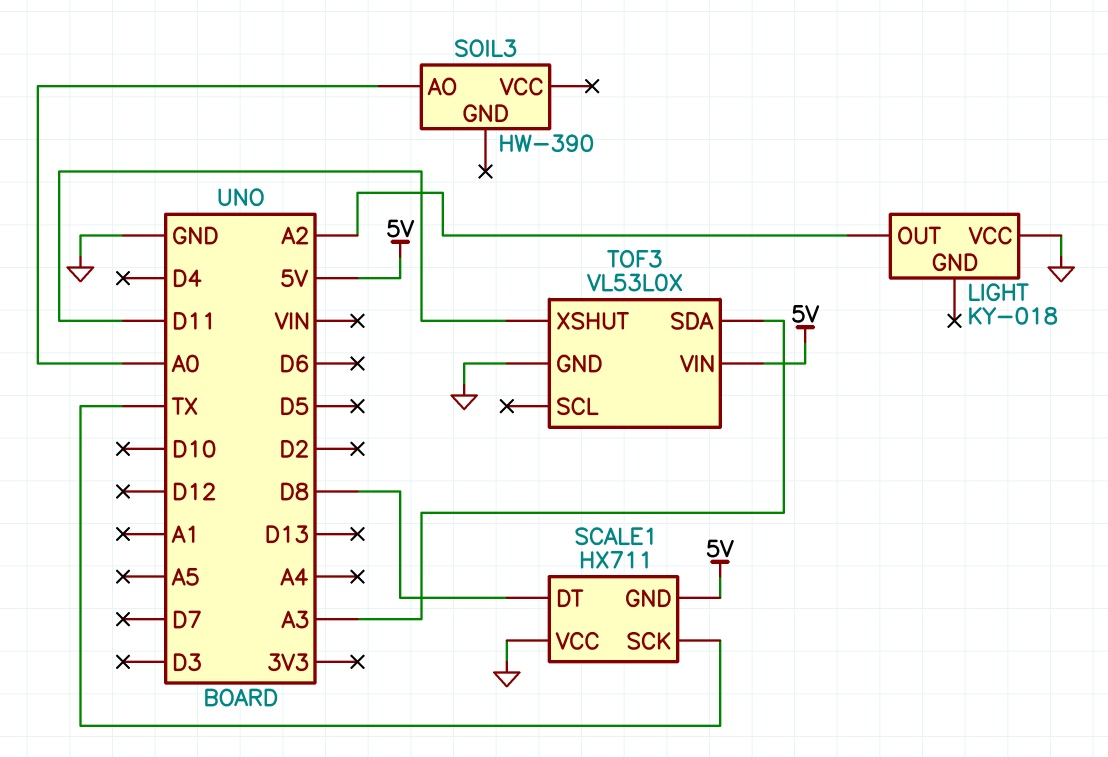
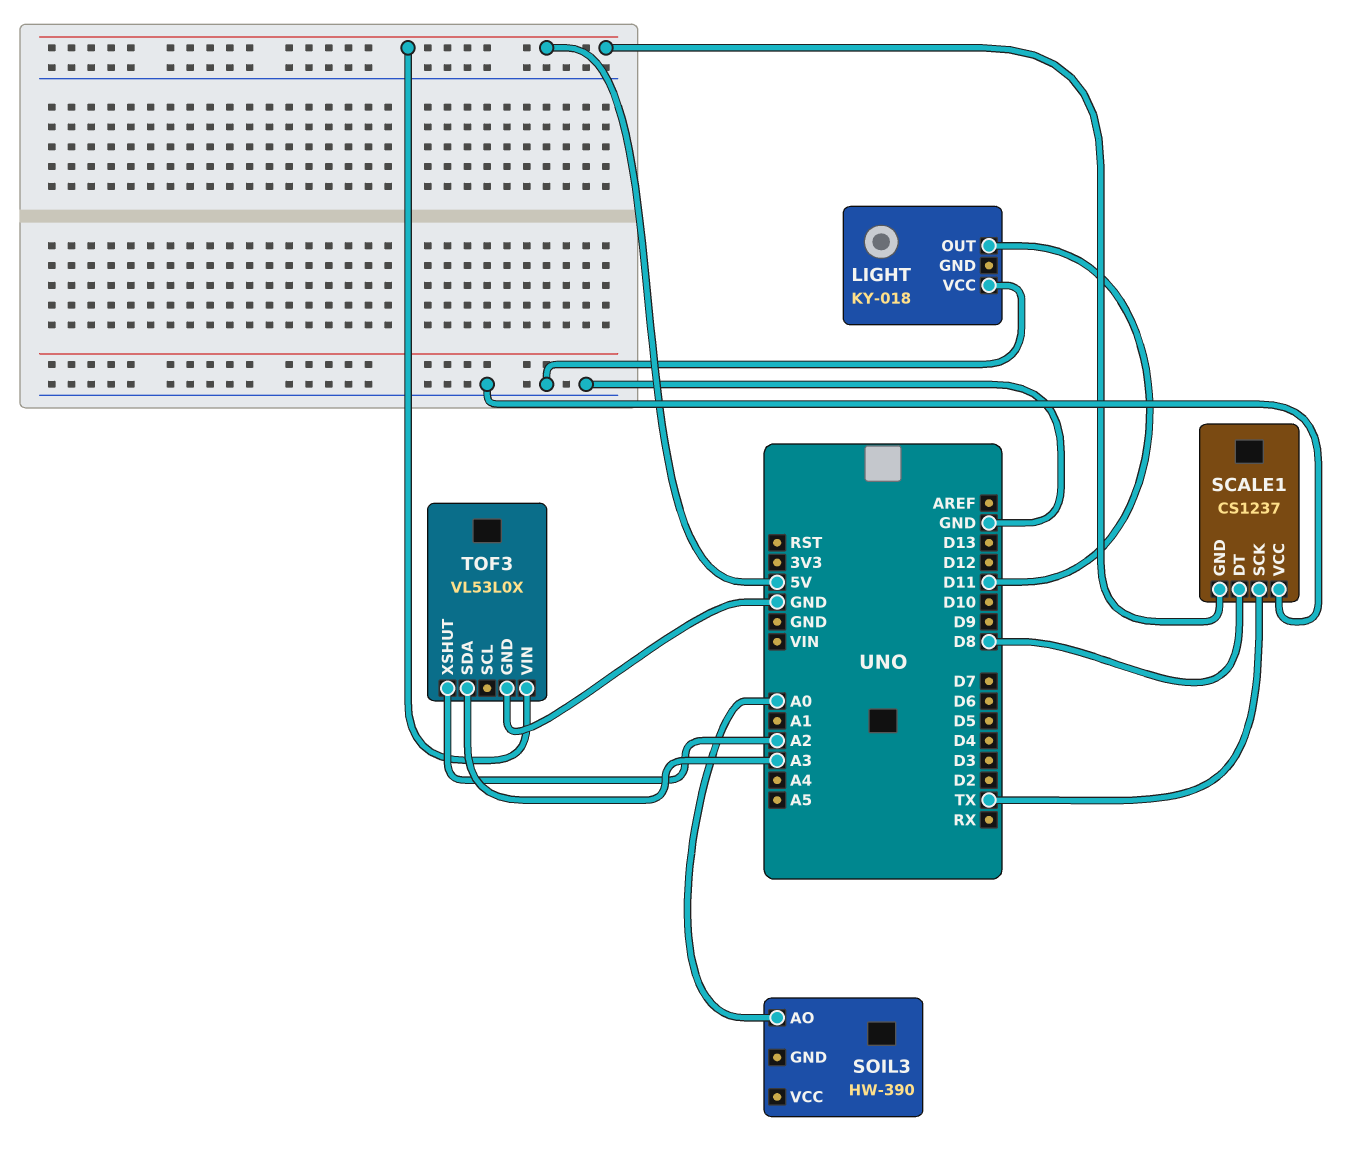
LIGHT pin OUT: A2 -> D11
SCALE1: HX711 -> CS1237
TOF3 pin XSHUT: D11 -> A2

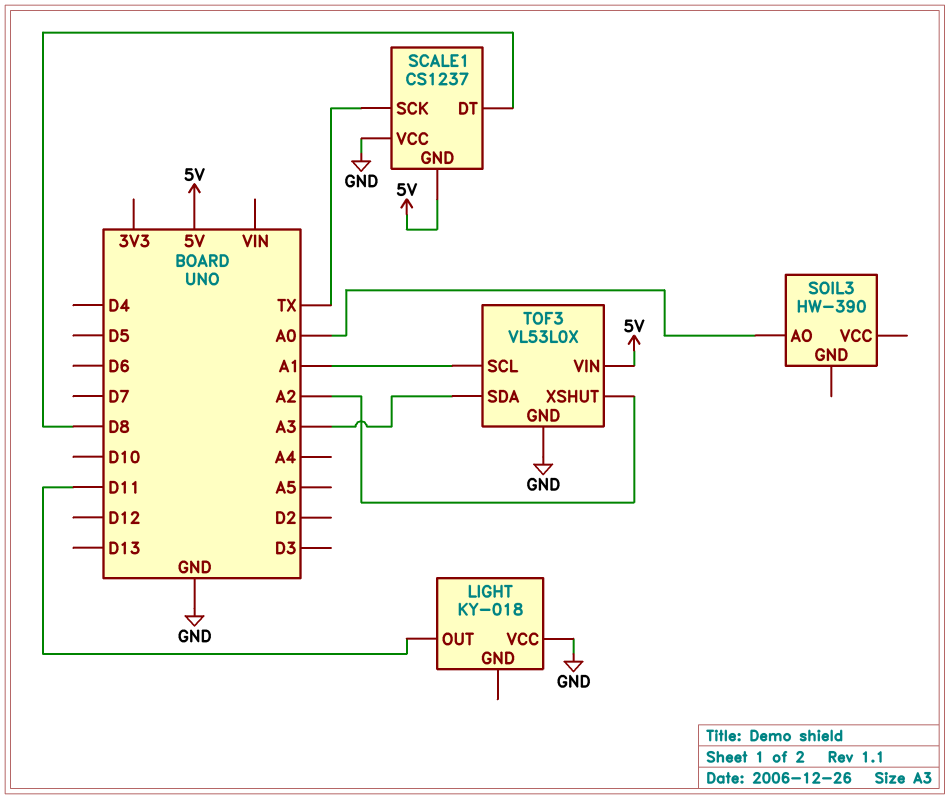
TOF3 pin SCL: none -> A1

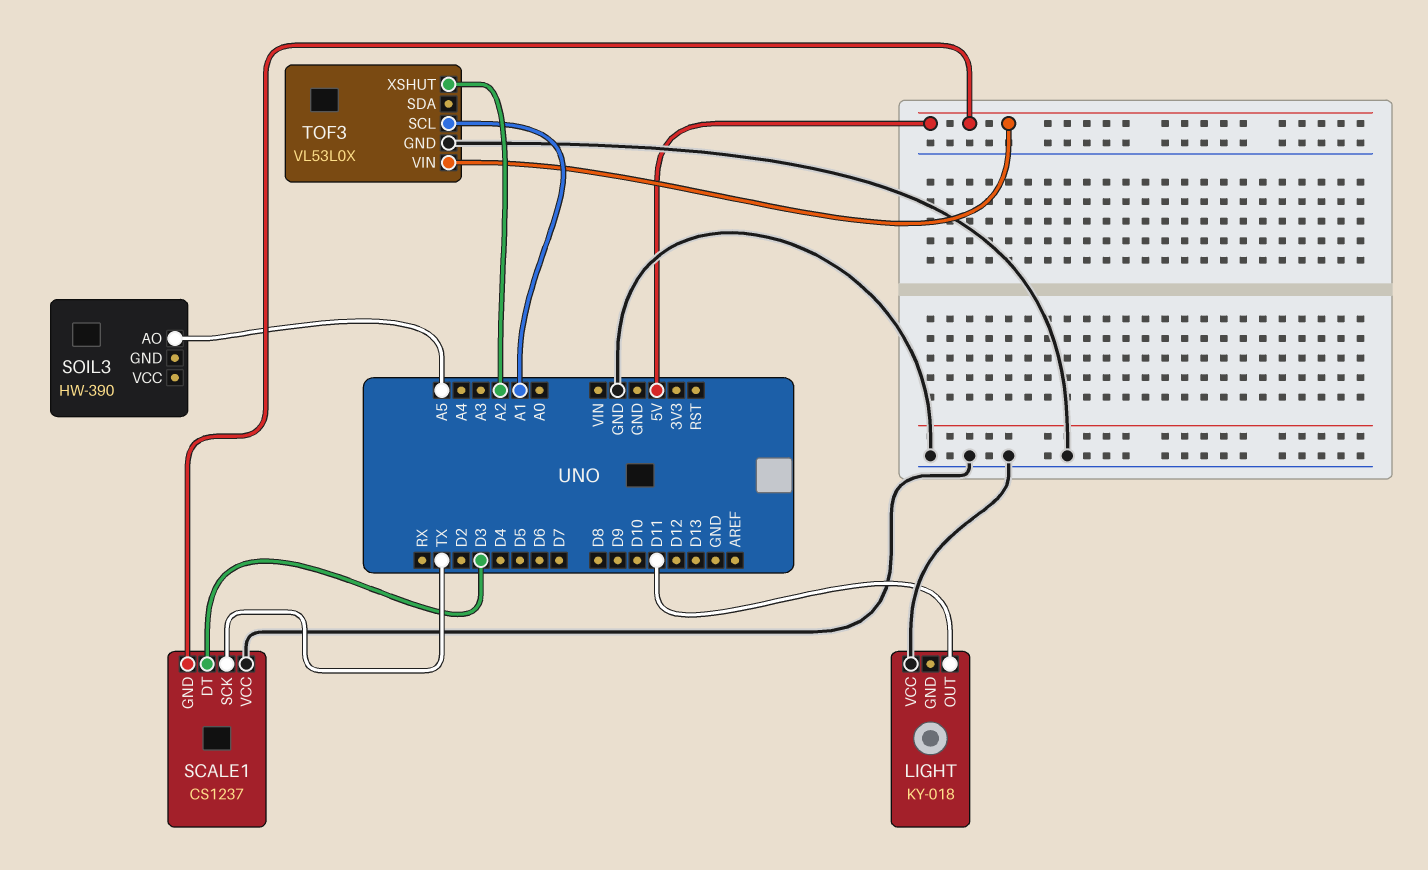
SCALE1 pin DT: D8 -> D3
SOIL3 pin AO: A0 -> A5
TOF3 pin SDA: A3 -> none

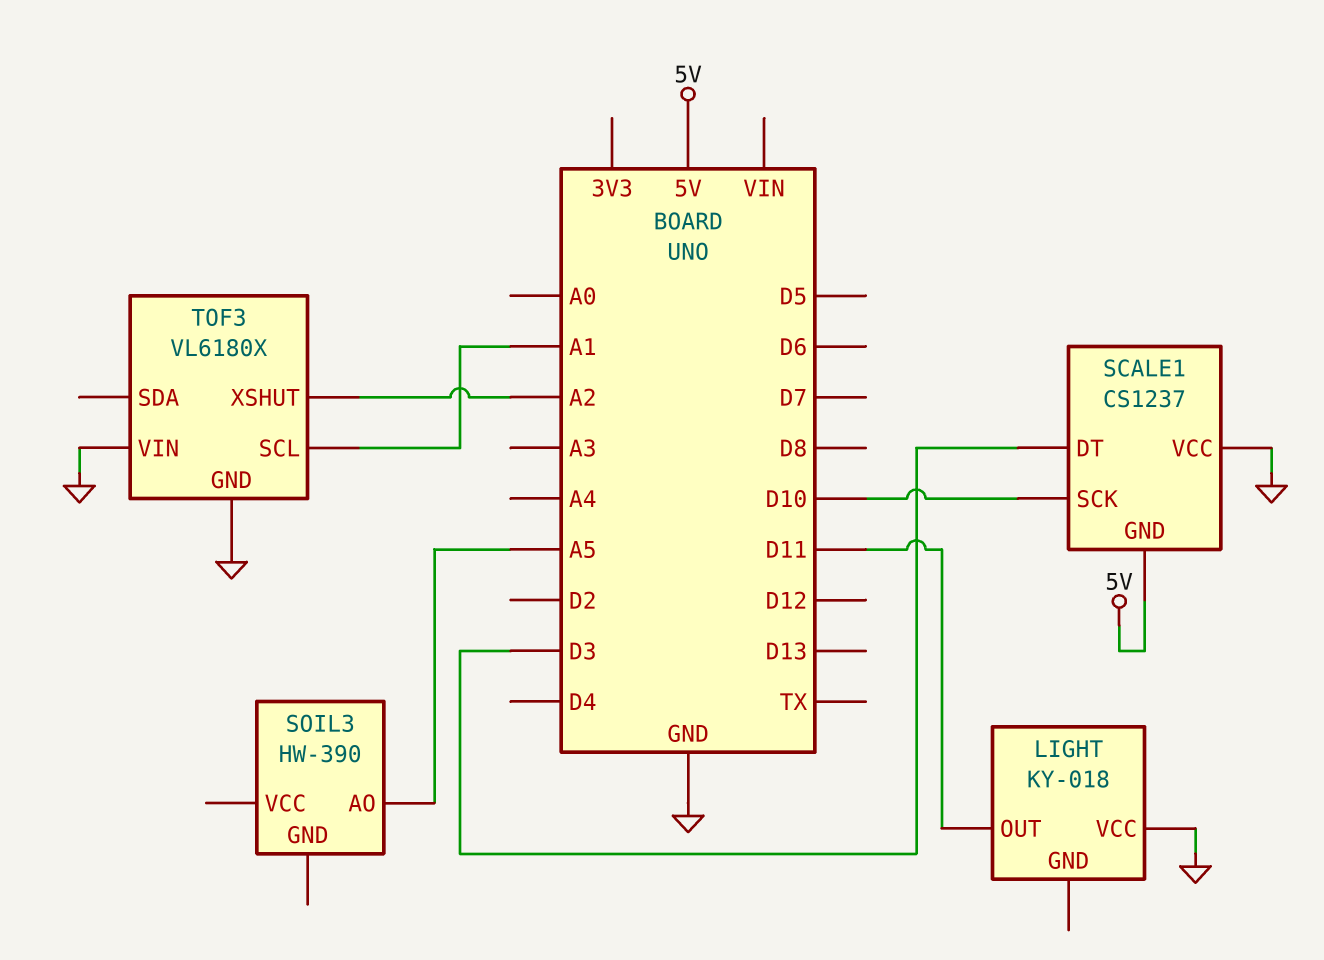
SCALE1 pin SCK: TX -> D10
TOF3: VL53L0X -> VL6180X
TOF3 pin VIN: 5V -> GND

